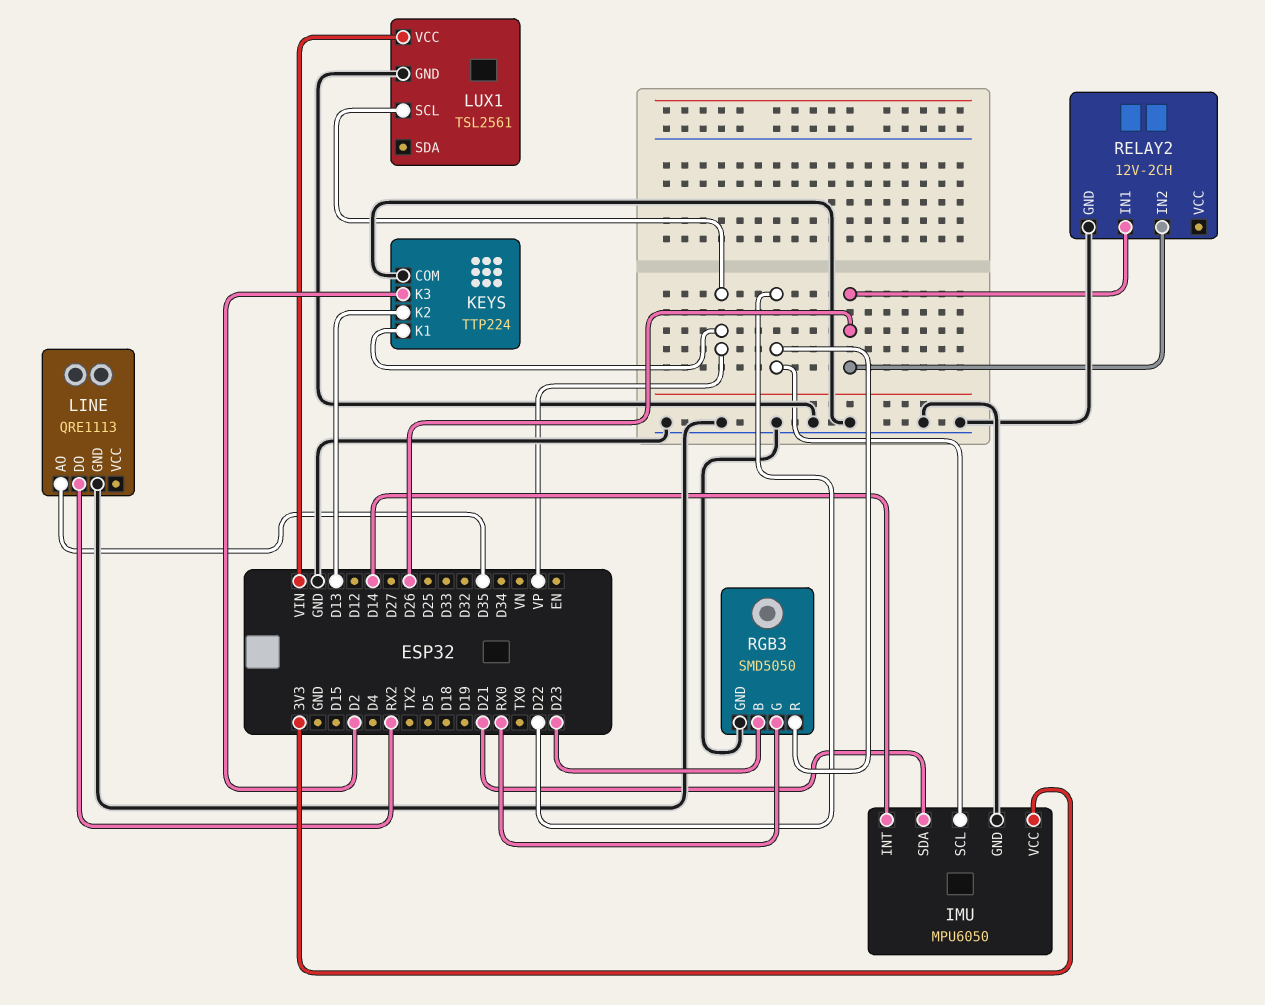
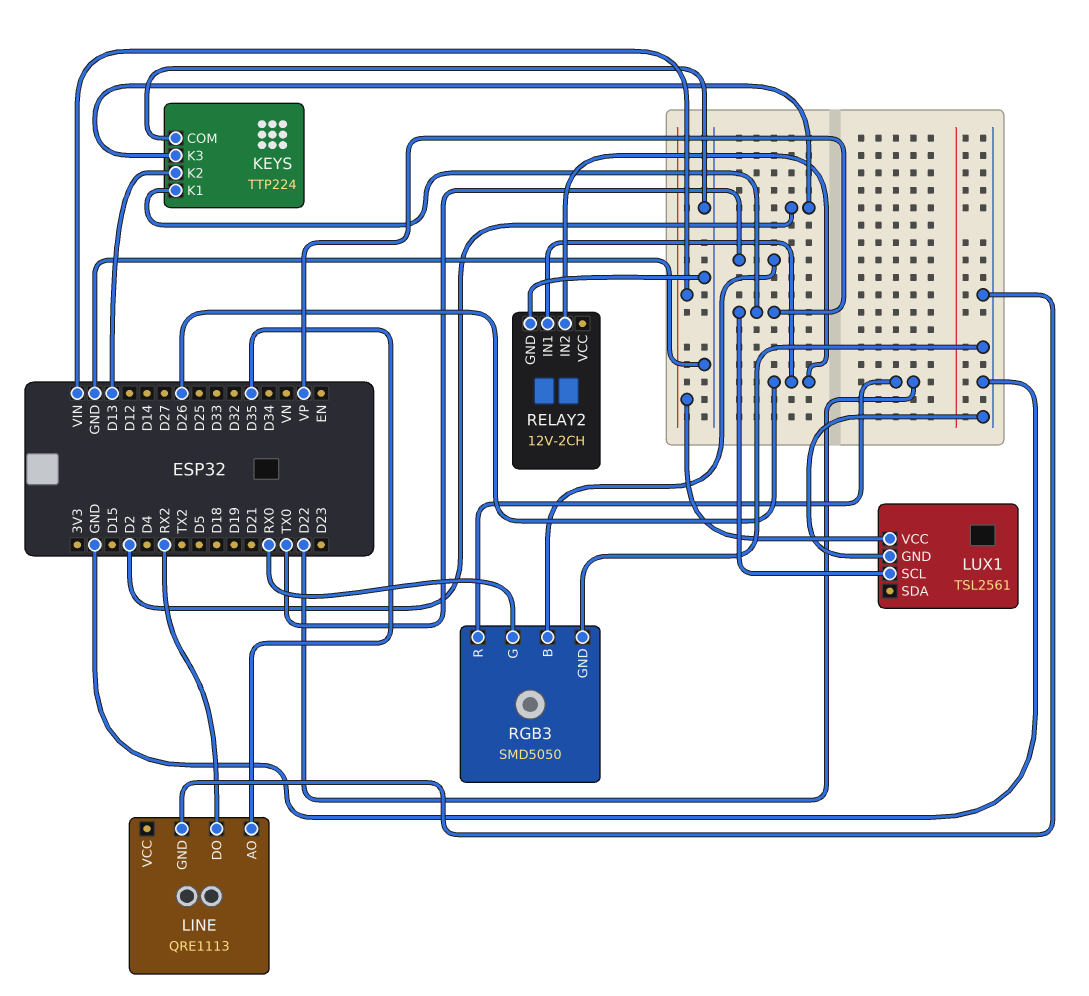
IMU: MPU6050 -> none
IMU pin GND: GND -> none
IMU pin INT: D14 -> none
IMU pin SCL: D22 -> none
IMU pin SDA: D21 -> none
IMU pin VCC: 3V3 -> none
RGB3 pin B: D23 -> TX0

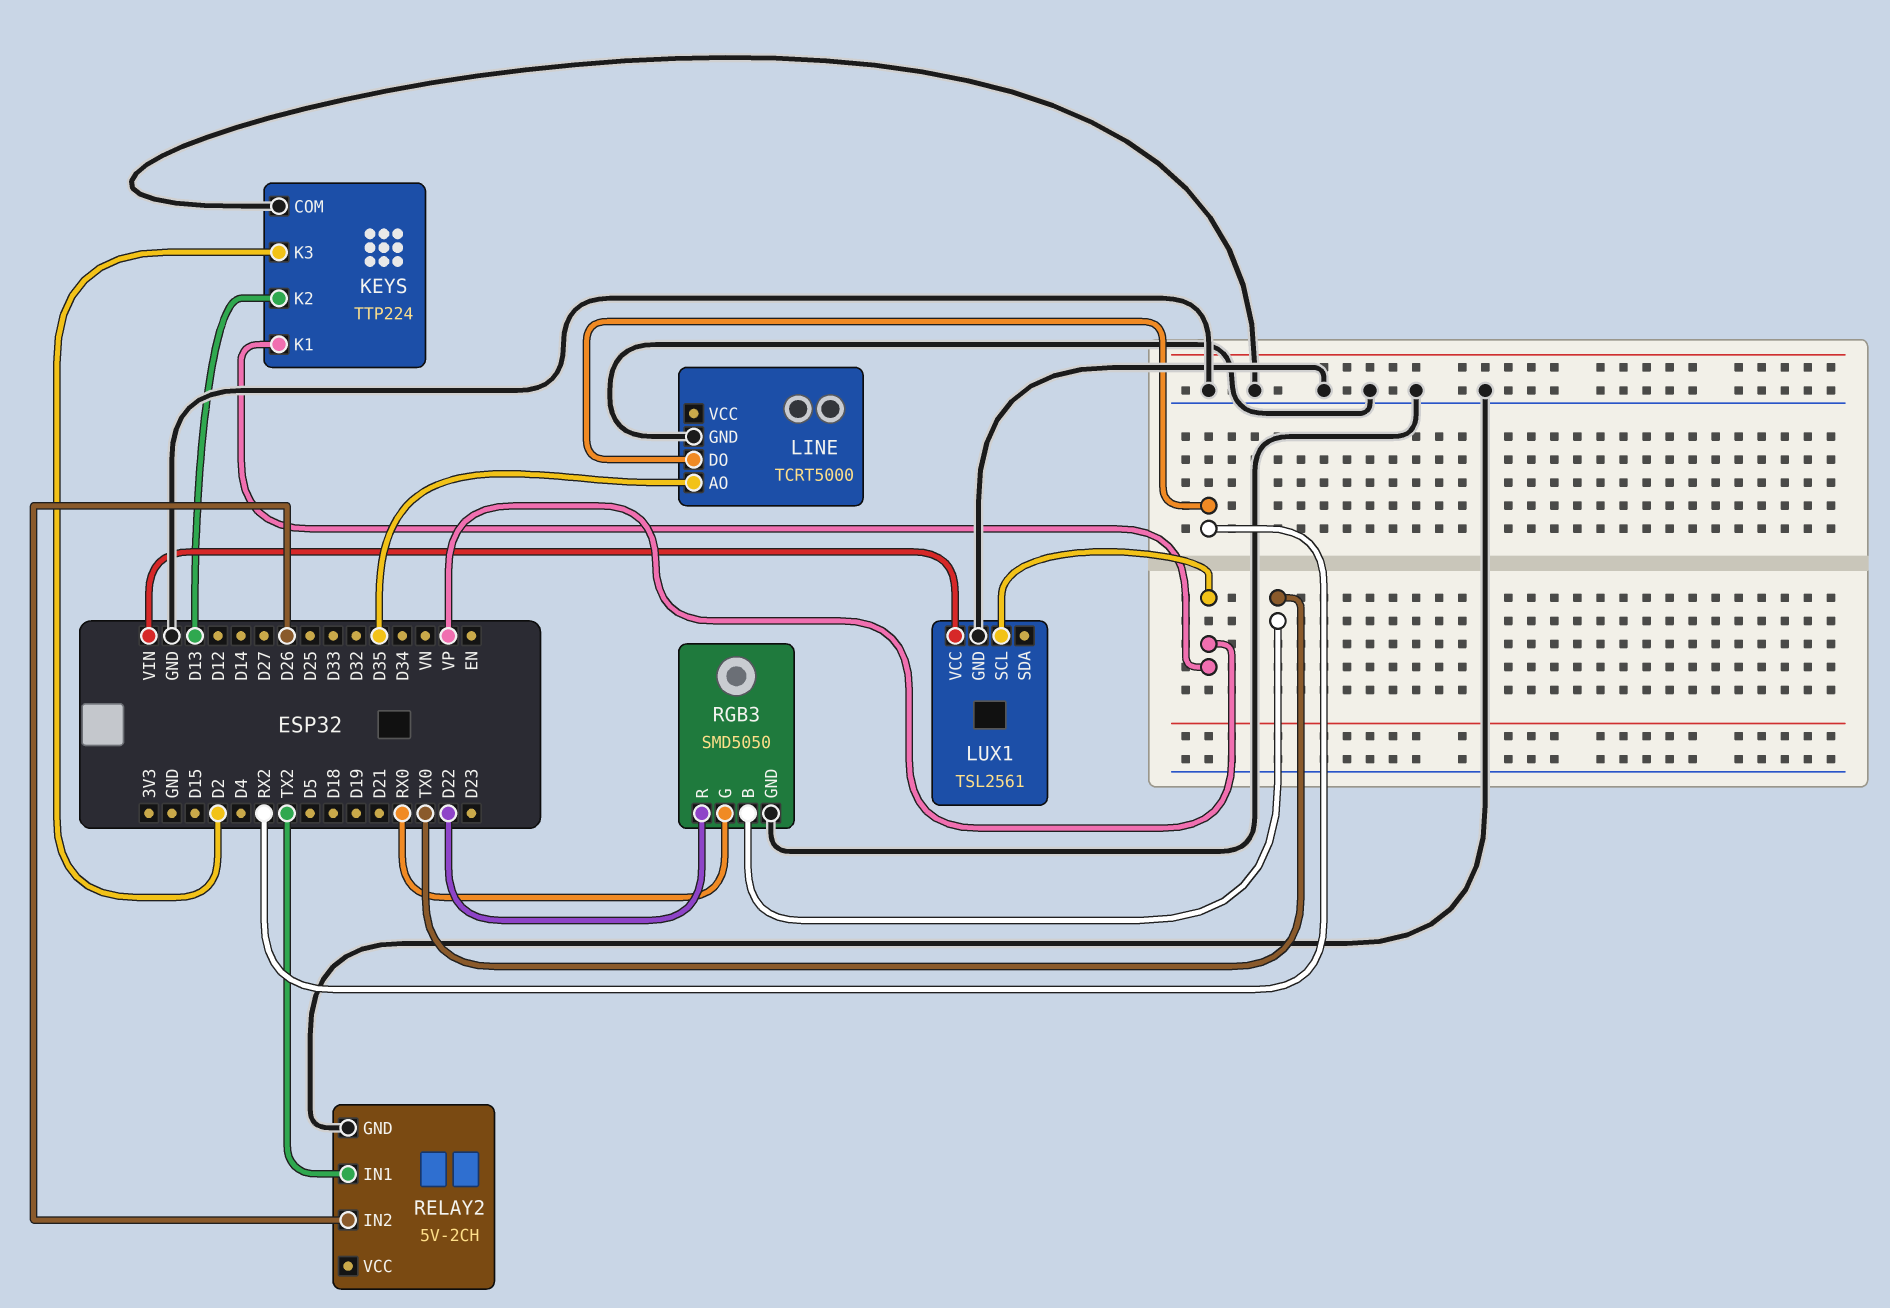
LINE: QRE1113 -> TCRT5000
RELAY2: 12V-2CH -> 5V-2CH
RELAY2 pin IN1: D26 -> TX2

